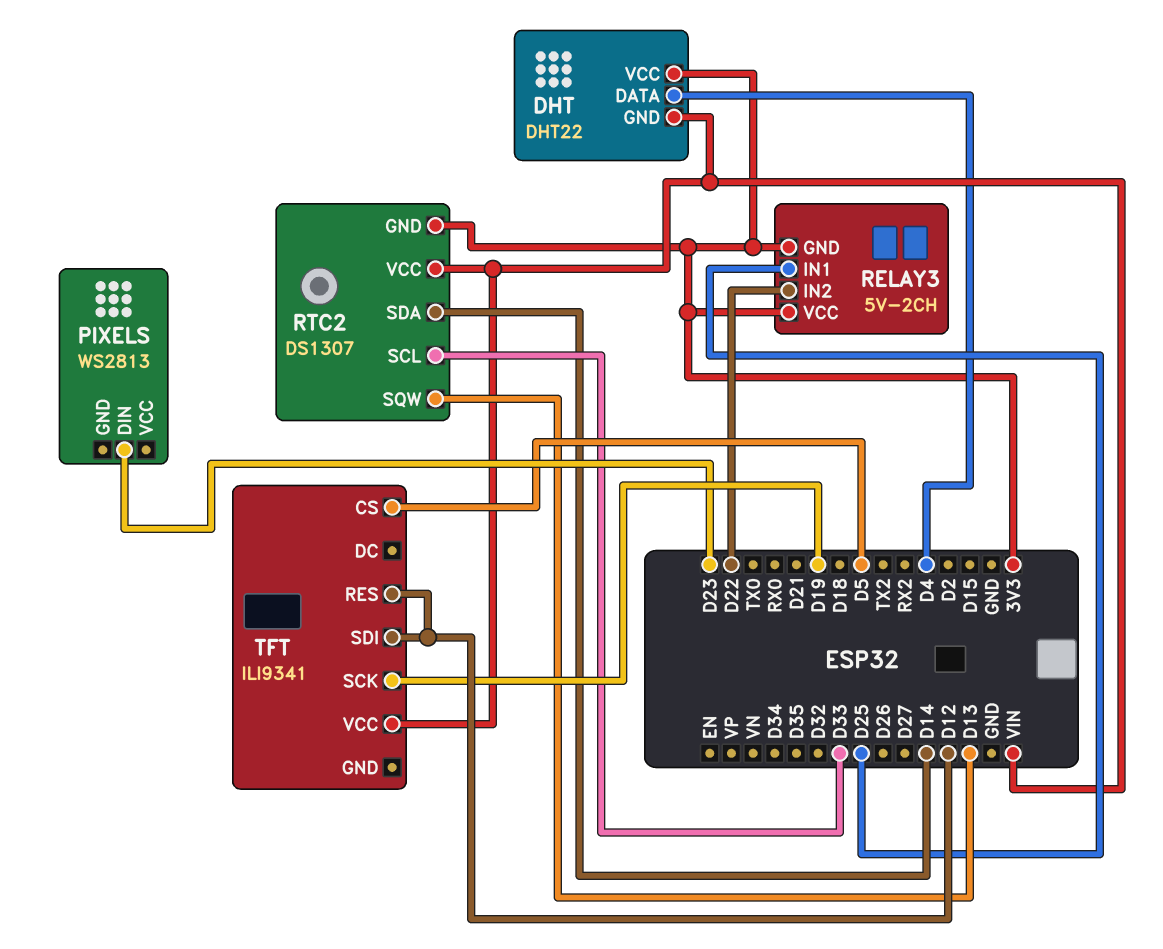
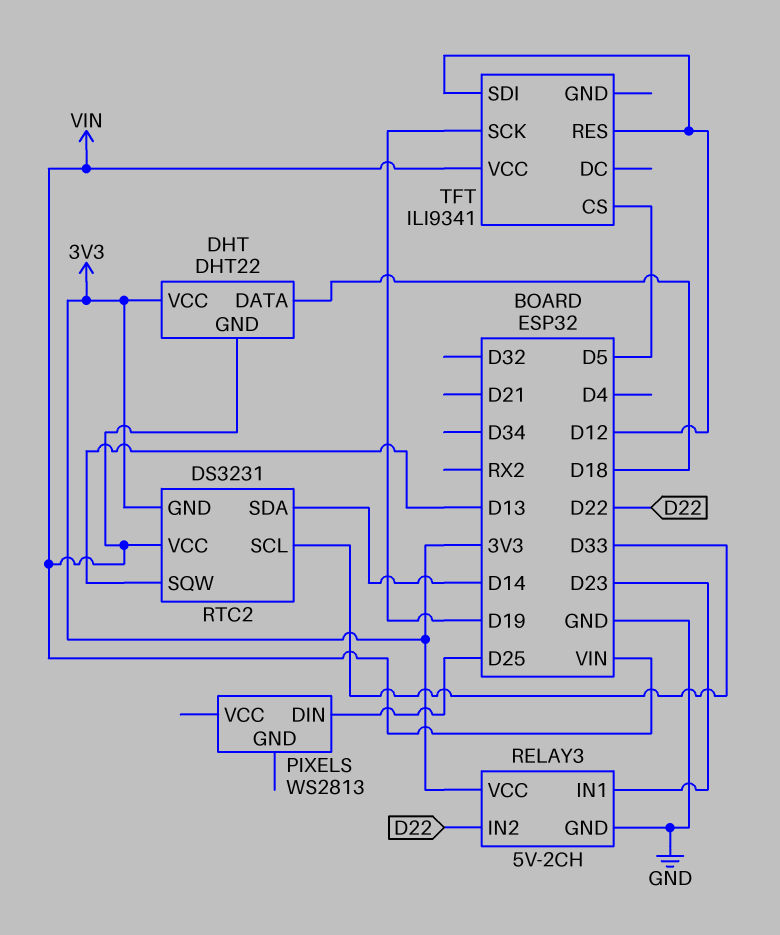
DHT pin DATA: D4 -> D18
PIXELS pin DIN: D23 -> D25
RELAY3 pin GND: 3V3 -> GND
RELAY3 pin IN1: D25 -> D23
RTC2: DS1307 -> DS3231

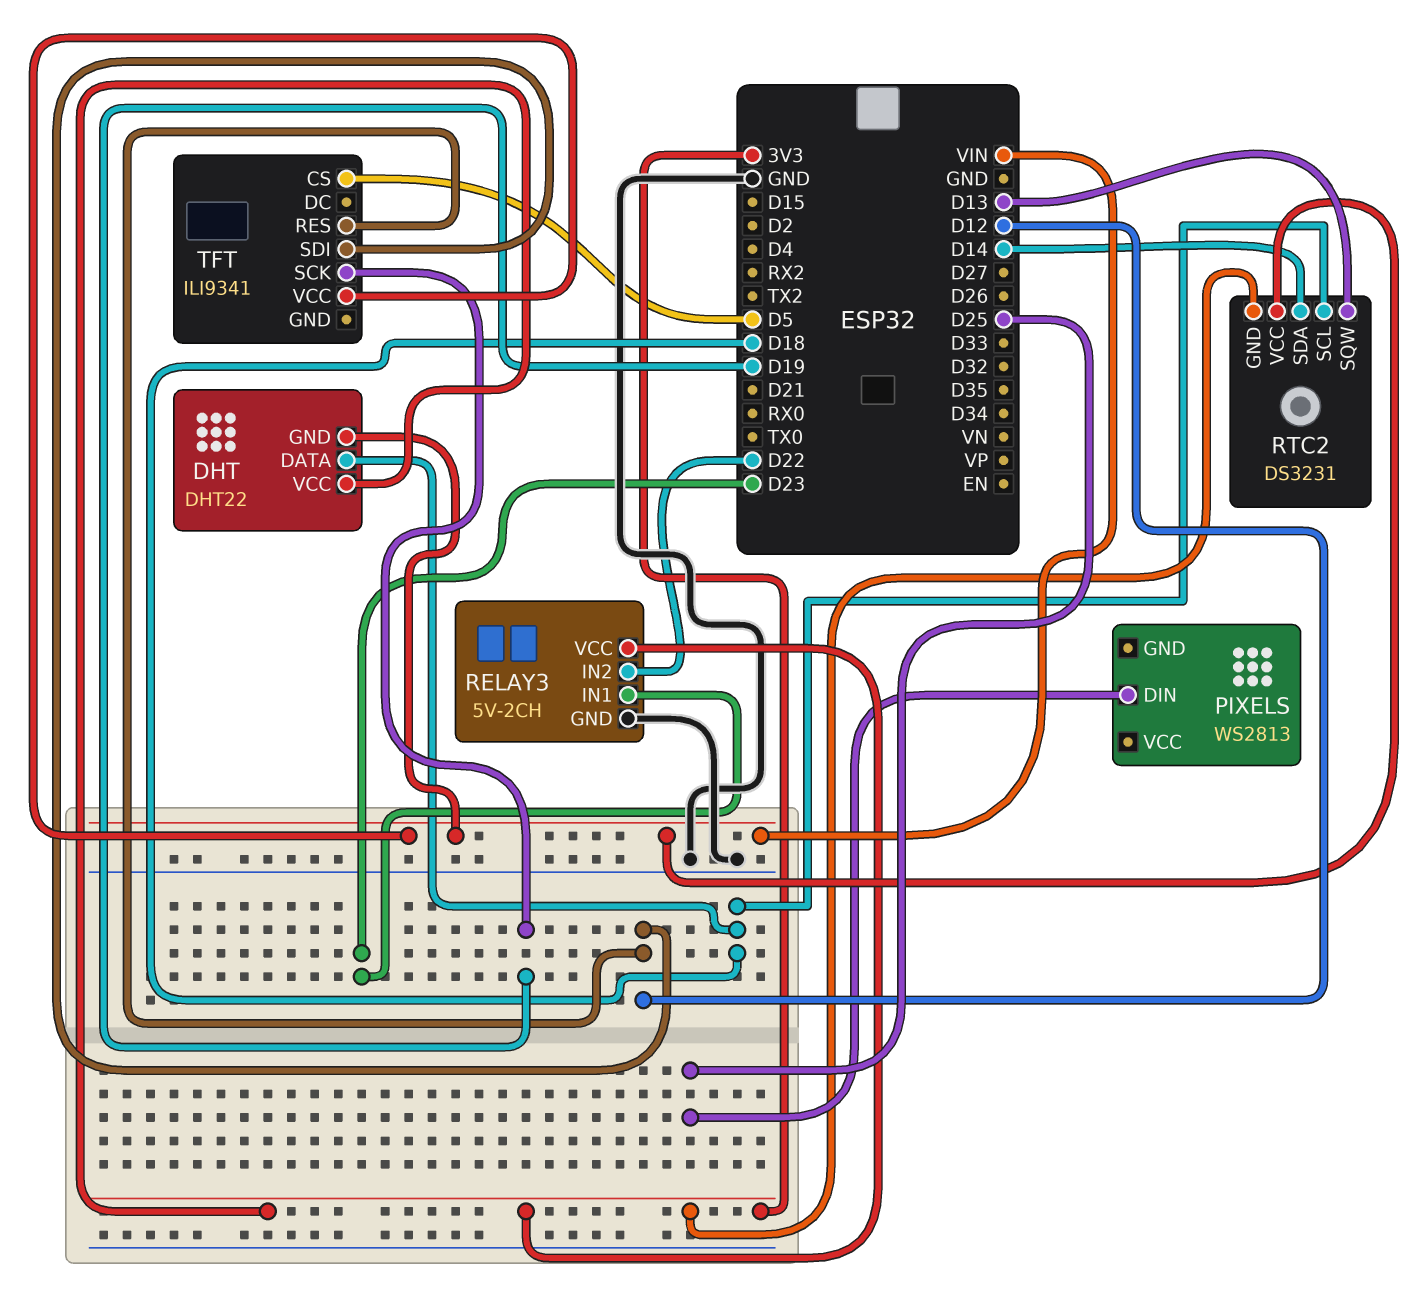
RTC2 pin SCL: D33 -> D18

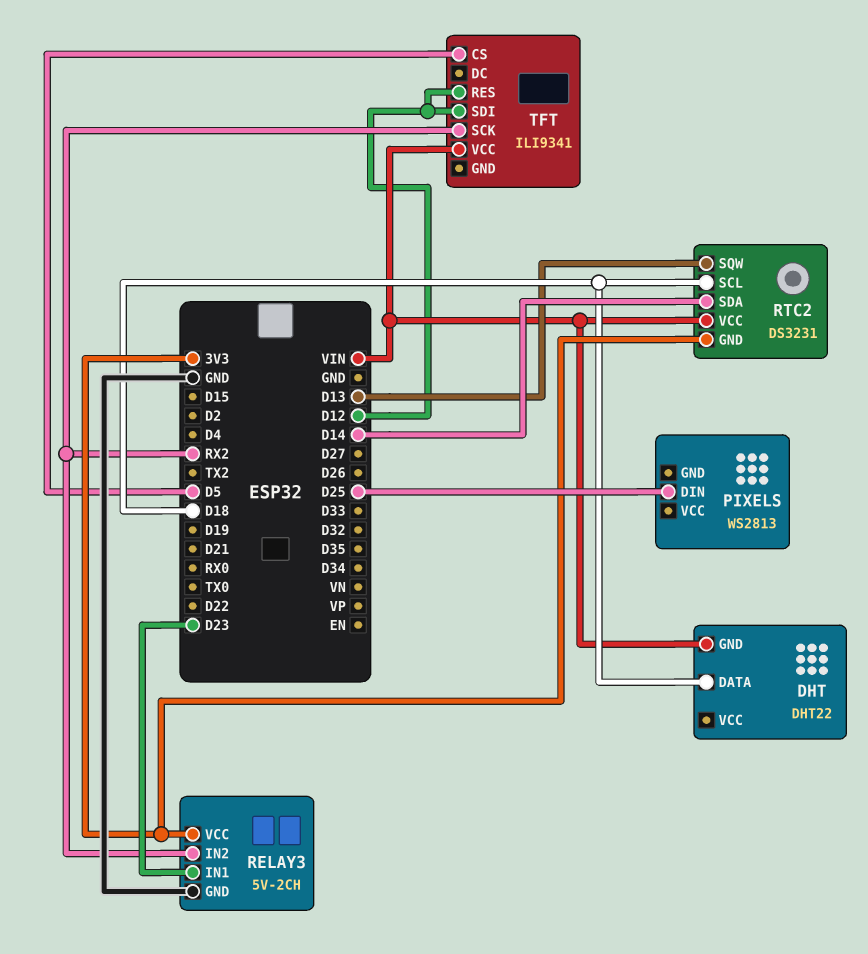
DHT pin VCC: 3V3 -> none
RELAY3 pin IN2: D22 -> RX2
TFT pin SCK: D19 -> RX2

